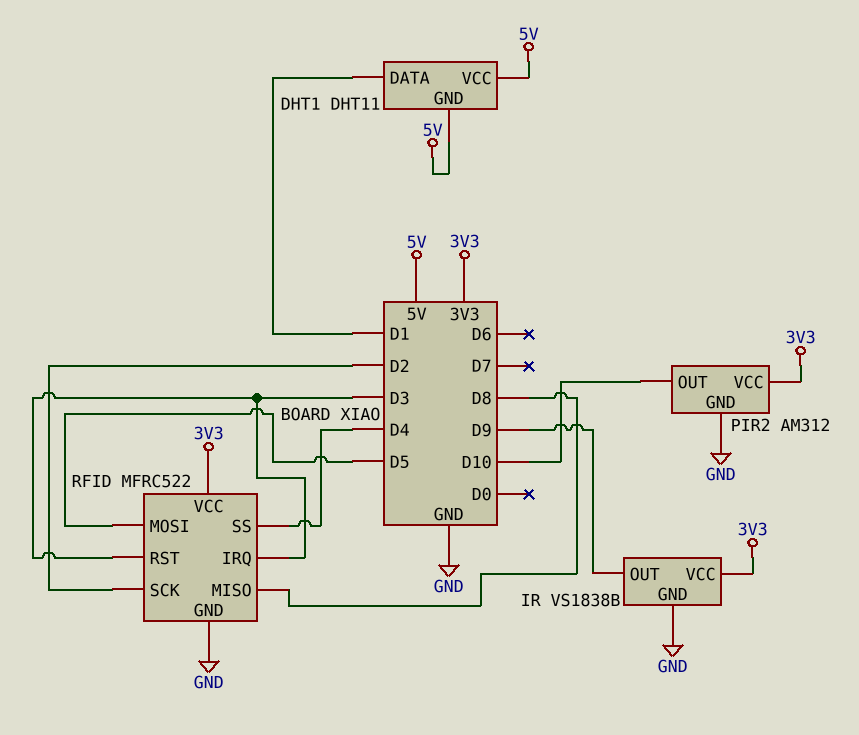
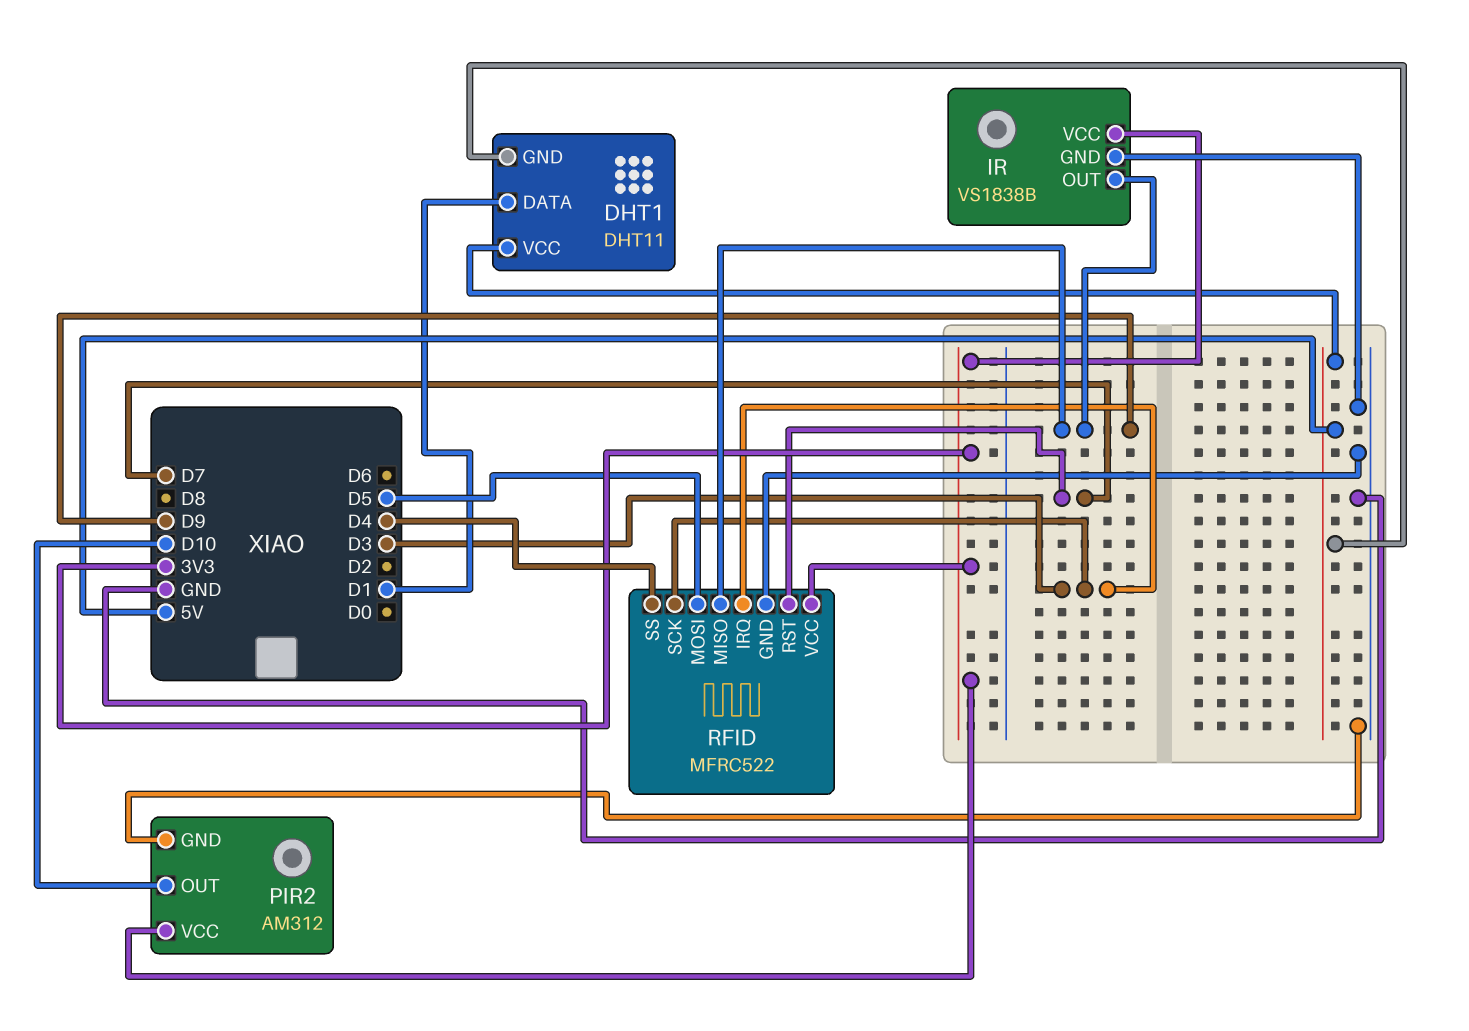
RFID pin MISO: D8 -> D9
RFID pin RST: D3 -> D7
RFID pin SCK: D2 -> D3

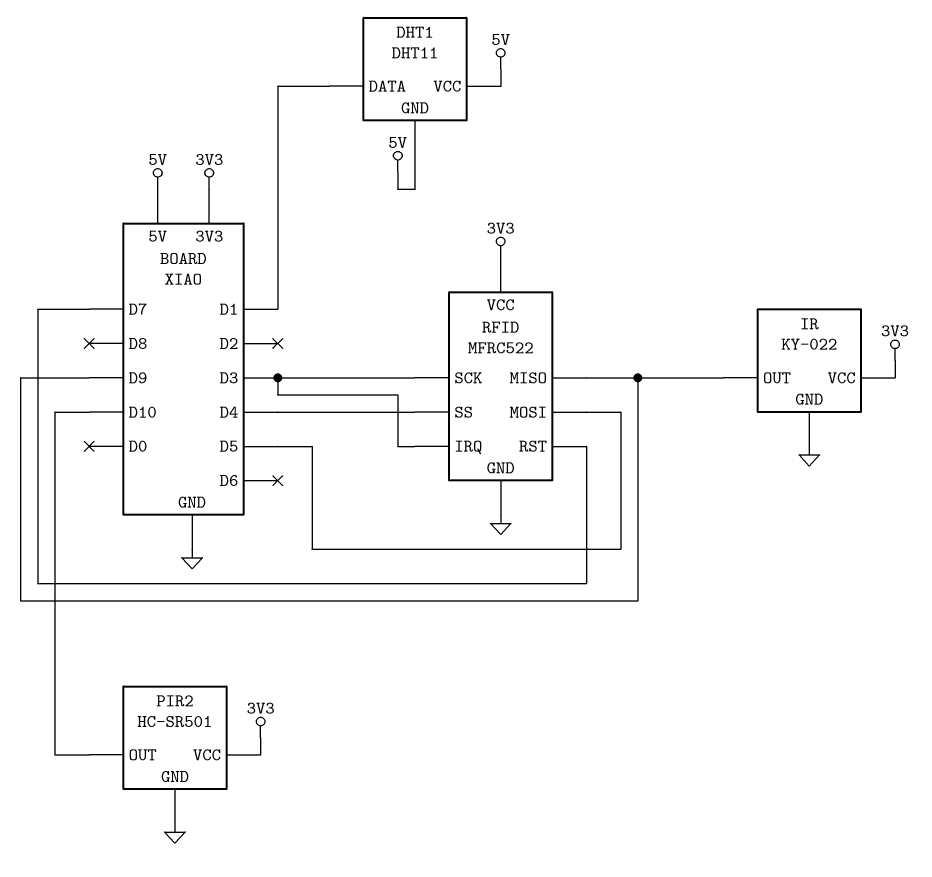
IR: VS1838B -> KY-022
PIR2: AM312 -> HC-SR501

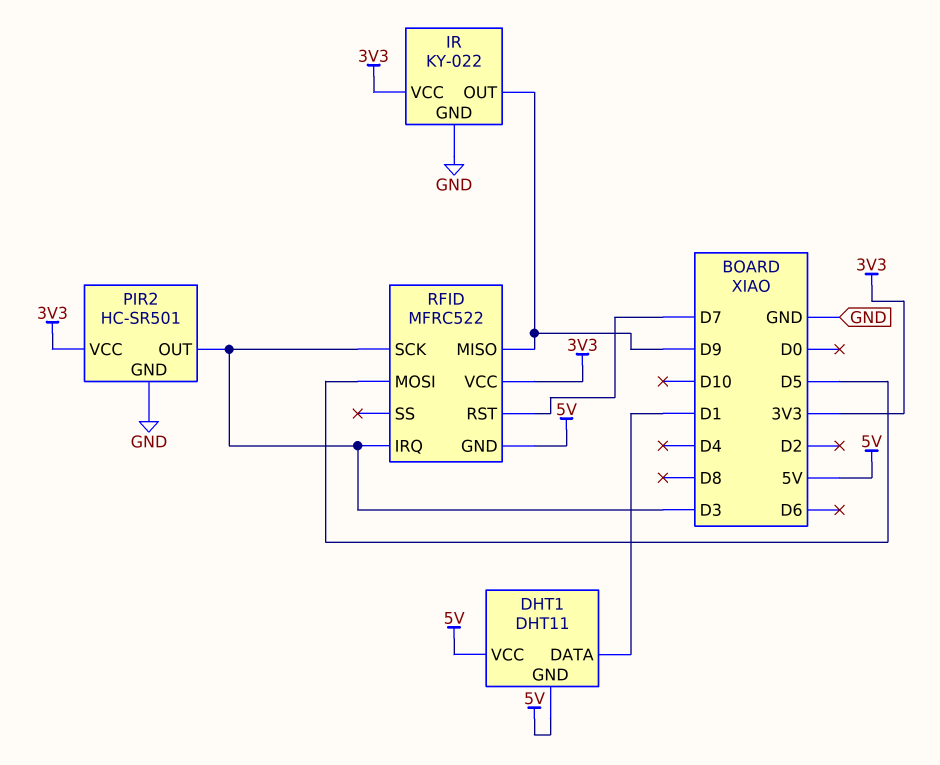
PIR2 pin OUT: D10 -> D3
RFID pin GND: GND -> 5V
RFID pin SS: D4 -> none

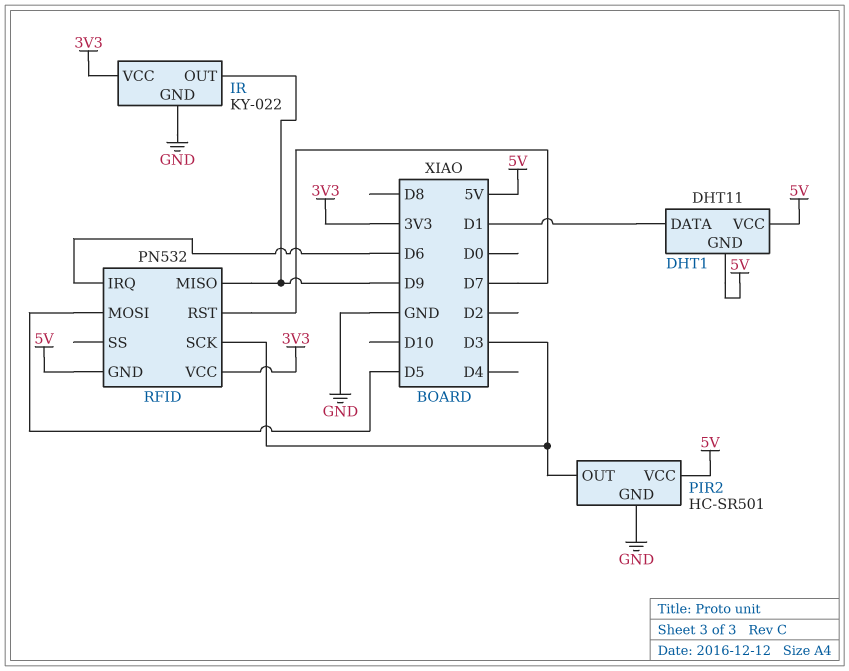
PIR2 pin VCC: 3V3 -> 5V
RFID: MFRC522 -> PN532
RFID pin IRQ: D3 -> D6

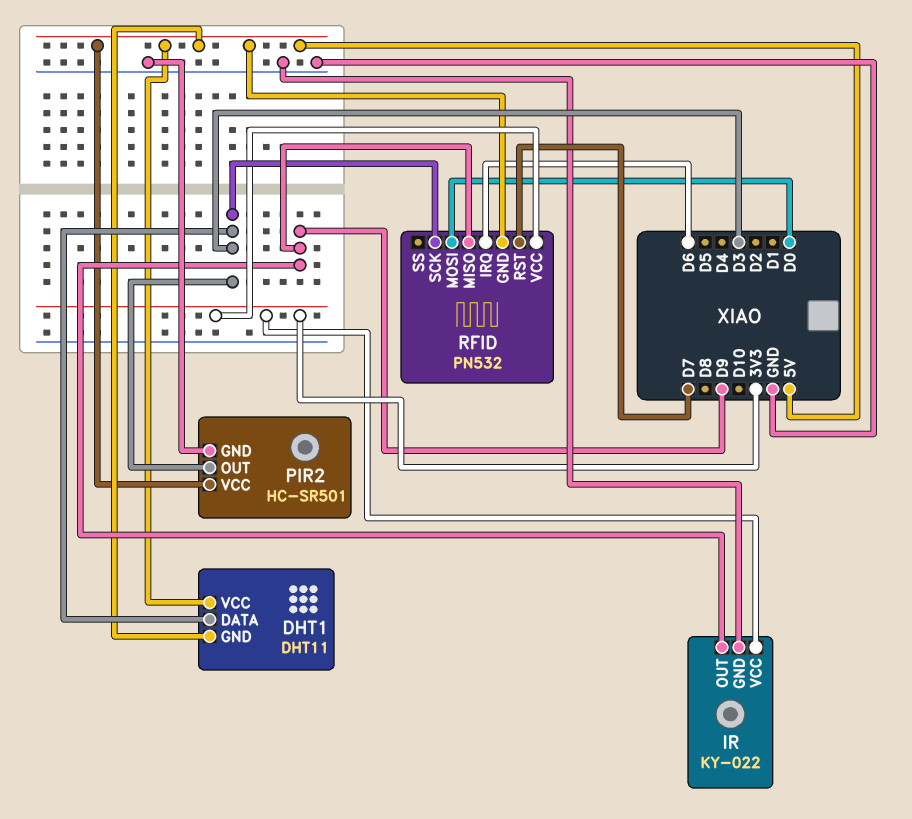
DHT1 pin DATA: D1 -> D3
RFID pin MOSI: D5 -> D0

